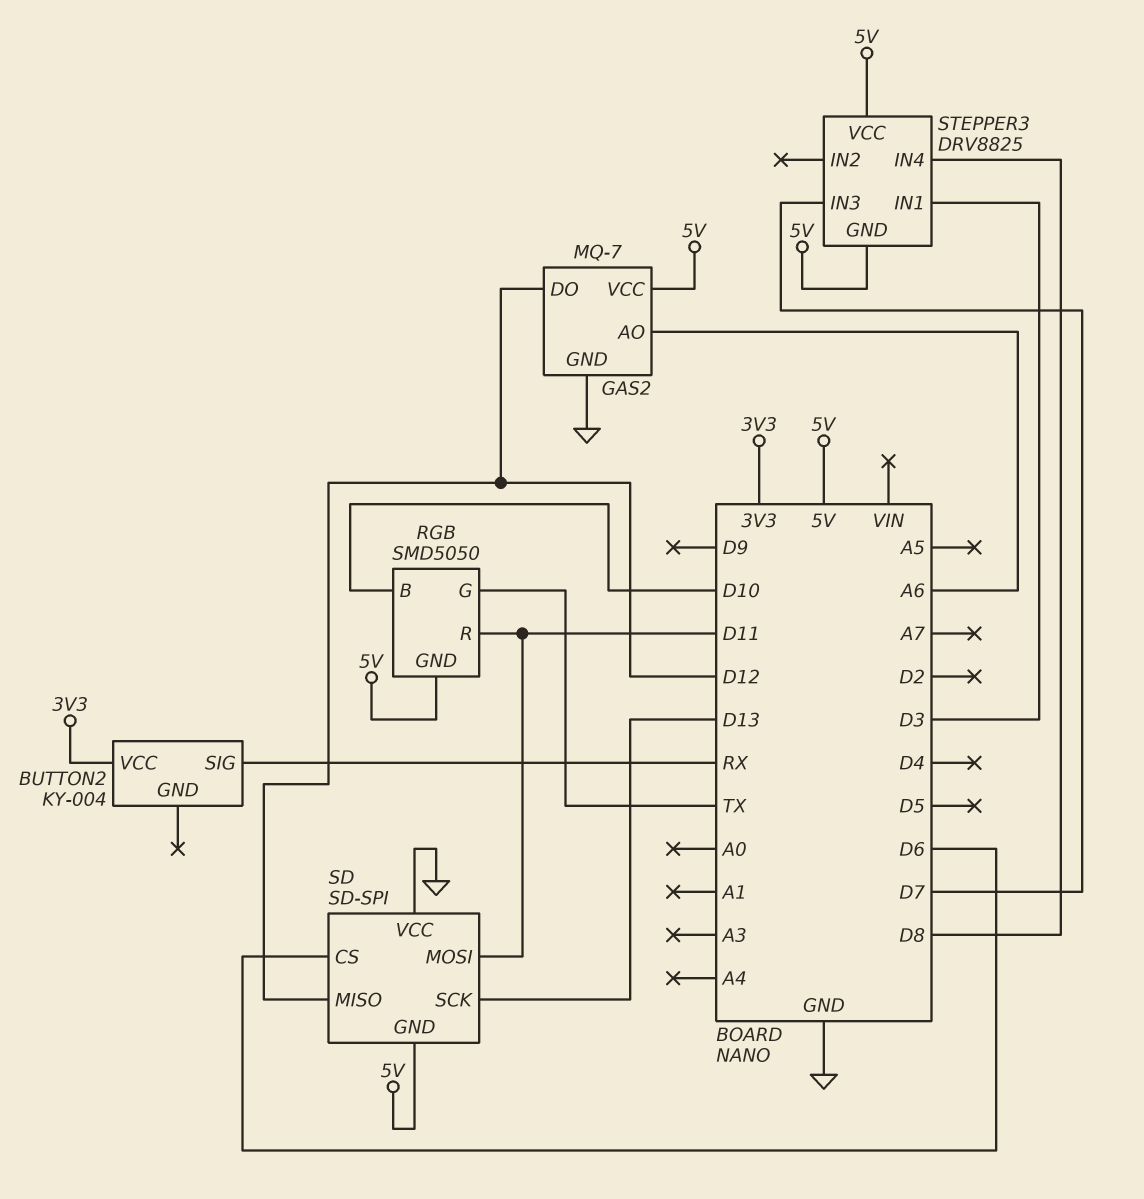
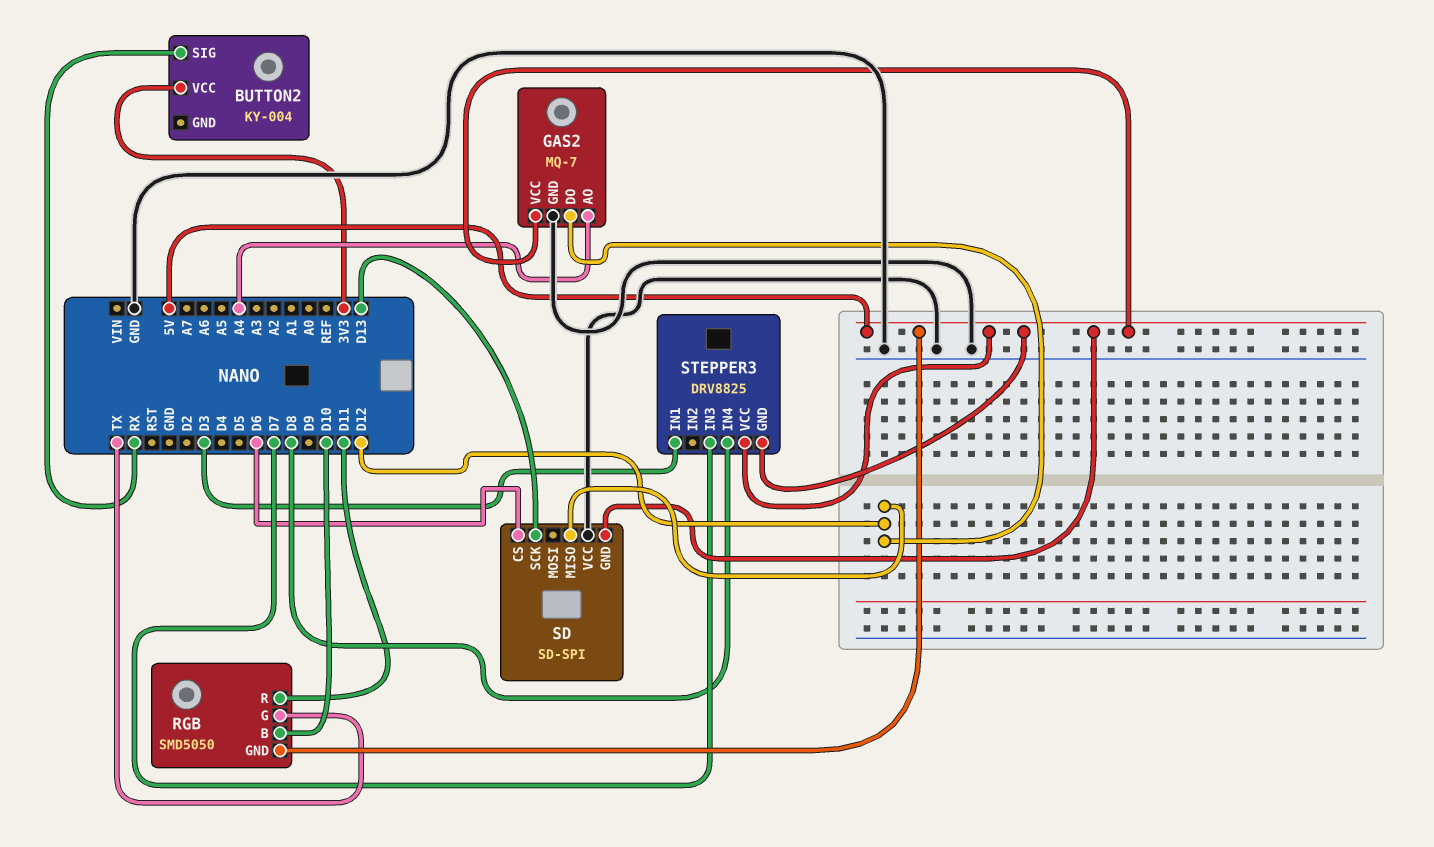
GAS2 pin AO: A6 -> A4
SD pin MOSI: D11 -> none

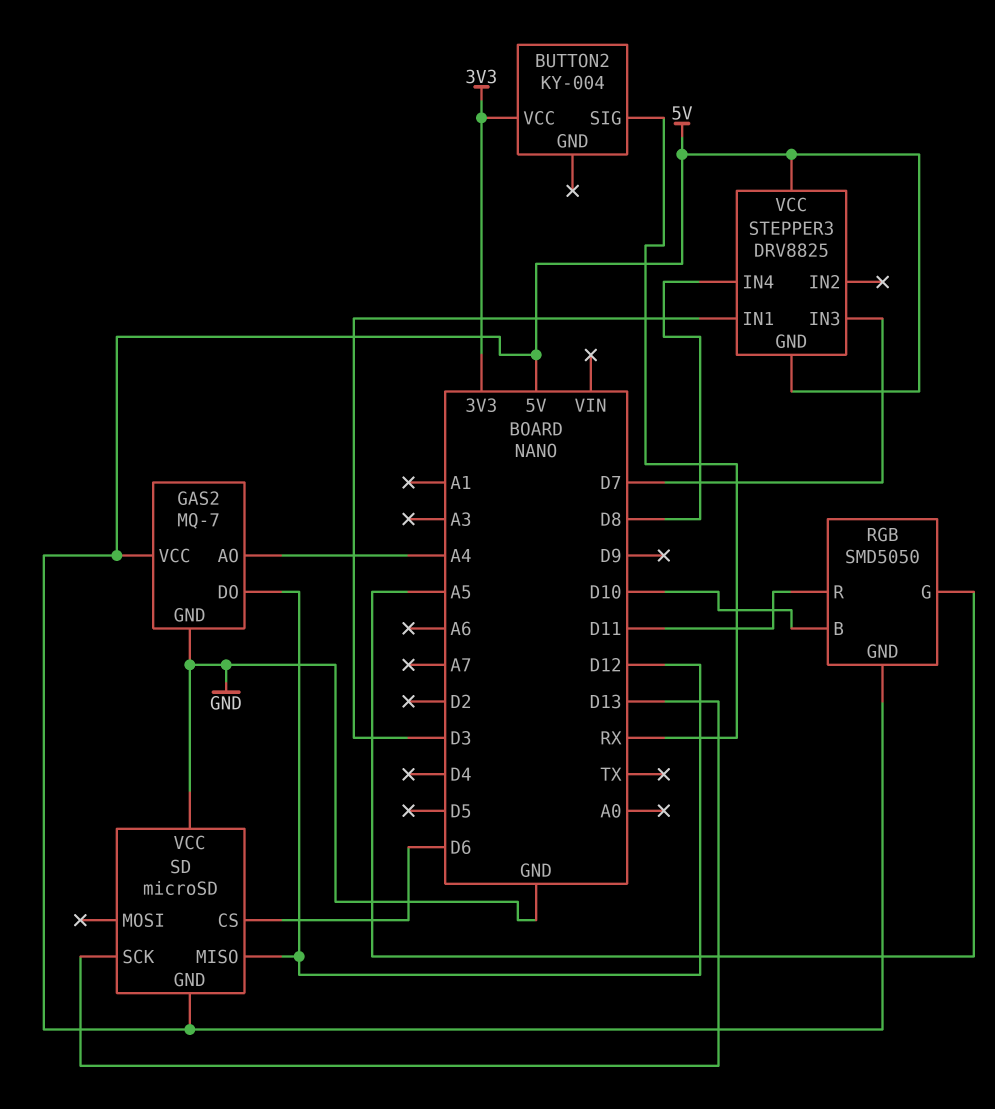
RGB pin G: TX -> A5
SD: SD-SPI -> microSD

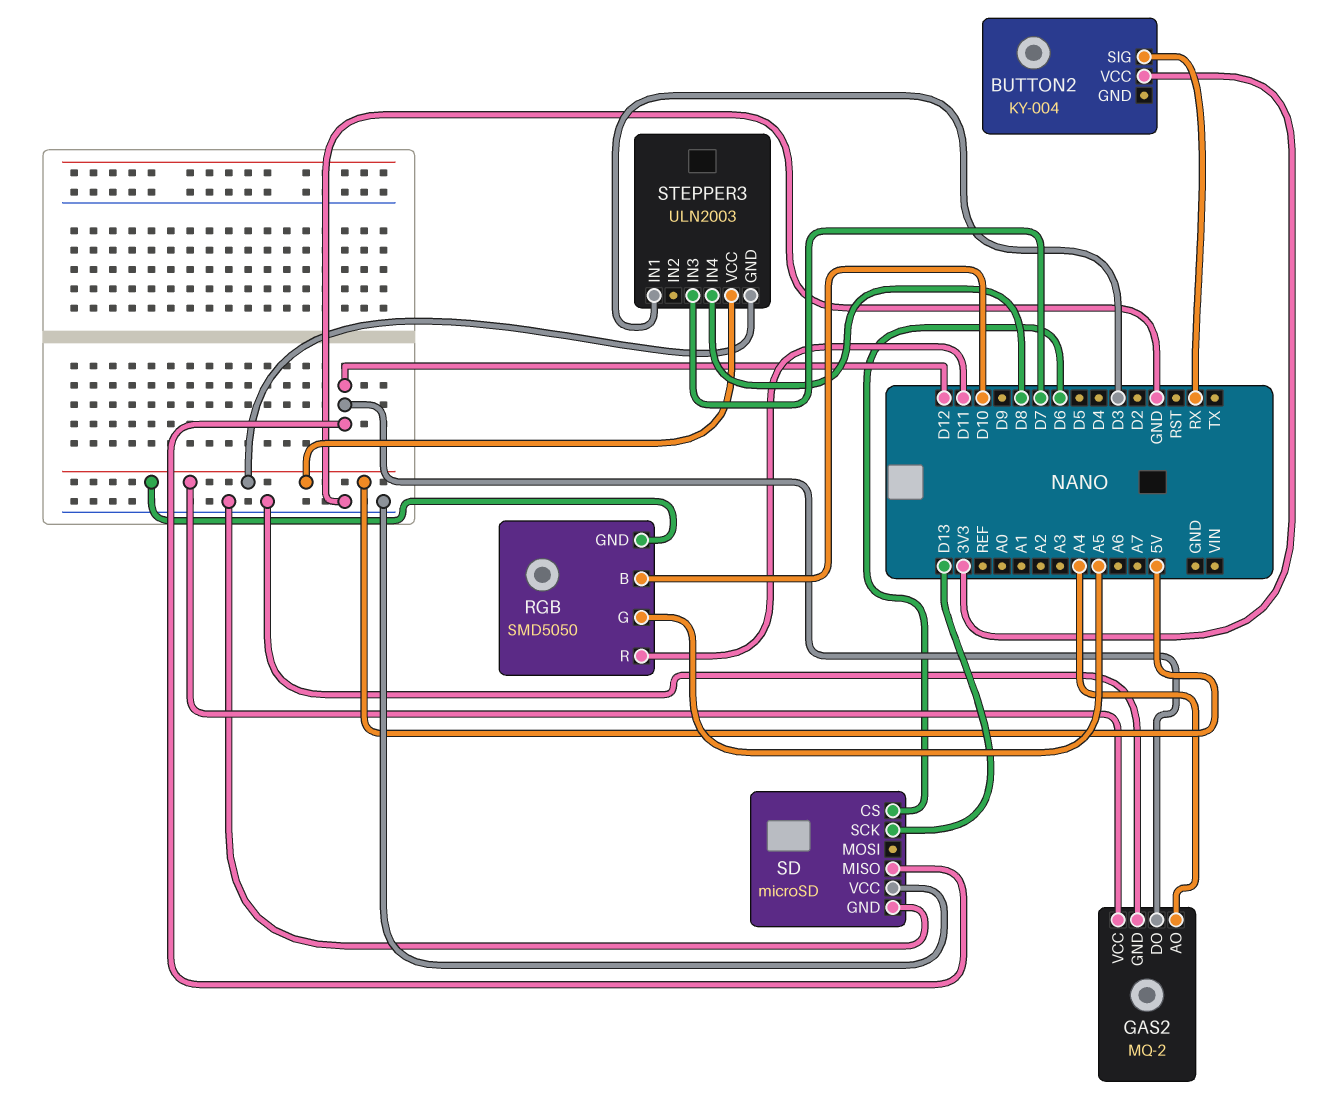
GAS2: MQ-7 -> MQ-2
SD pin GND: 5V -> GND
STEPPER3: DRV8825 -> ULN2003

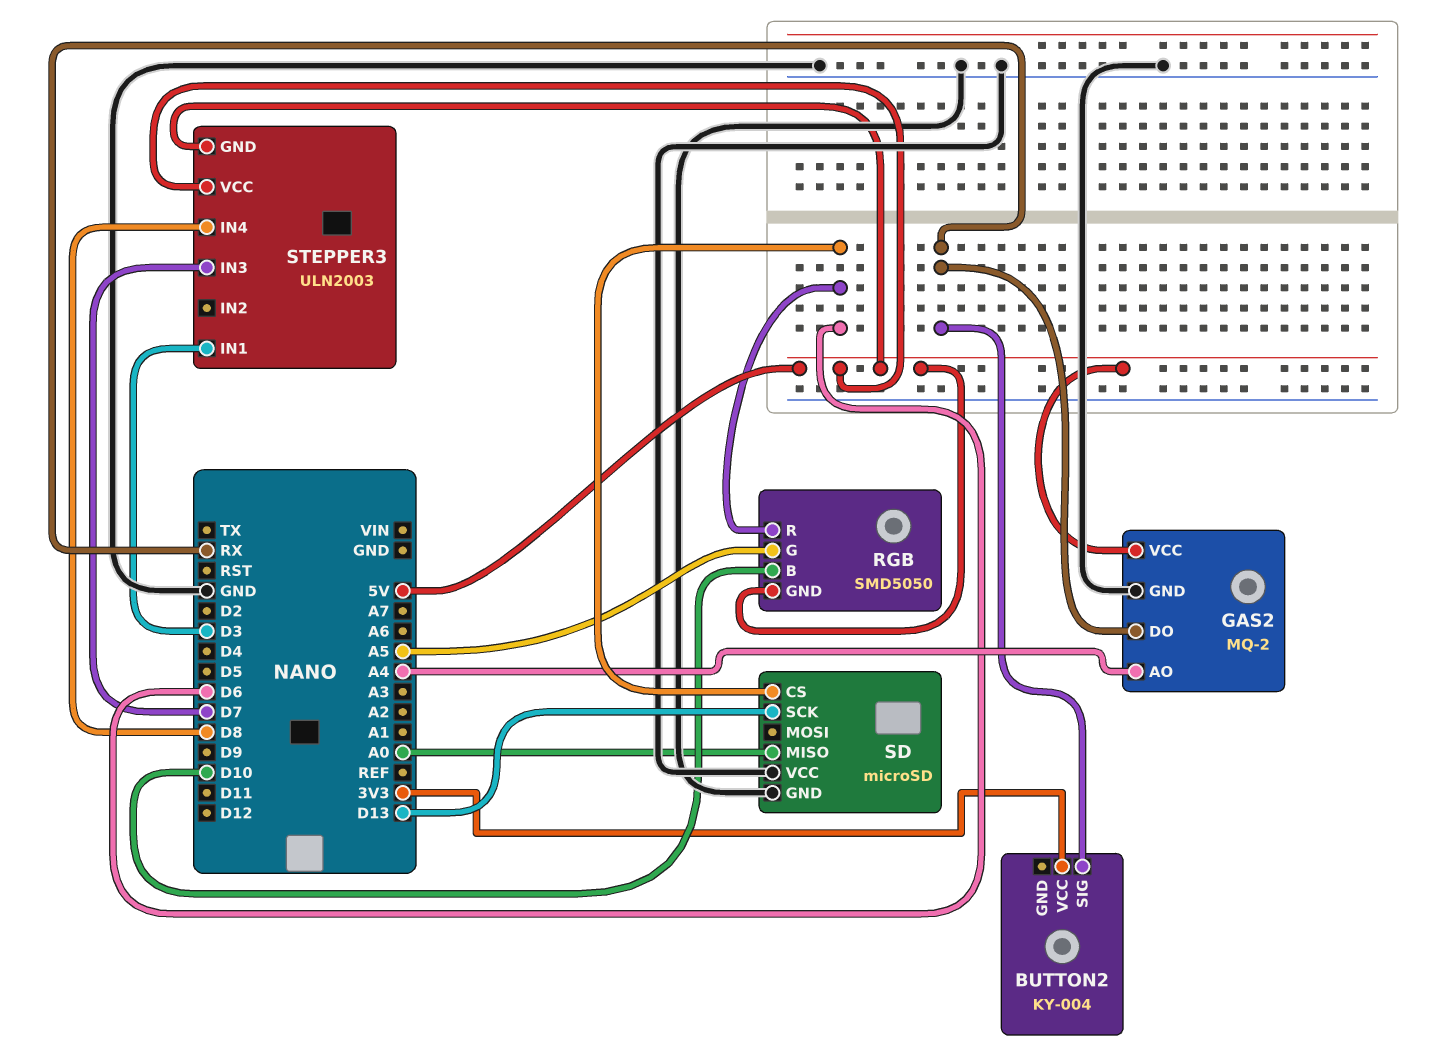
GAS2 pin DO: D12 -> RX
RGB pin R: D11 -> D6
SD pin MISO: D12 -> A0

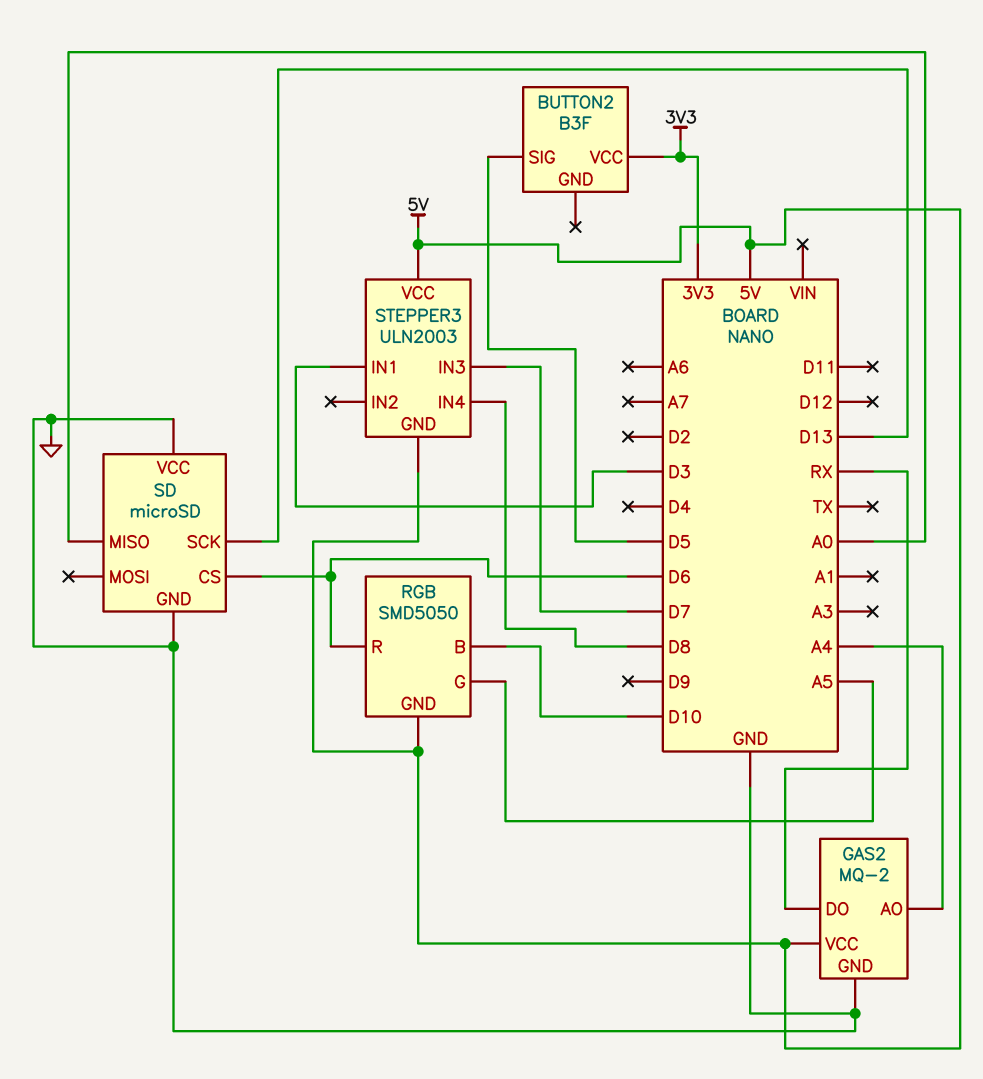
BUTTON2: KY-004 -> B3F
BUTTON2 pin SIG: RX -> D5

